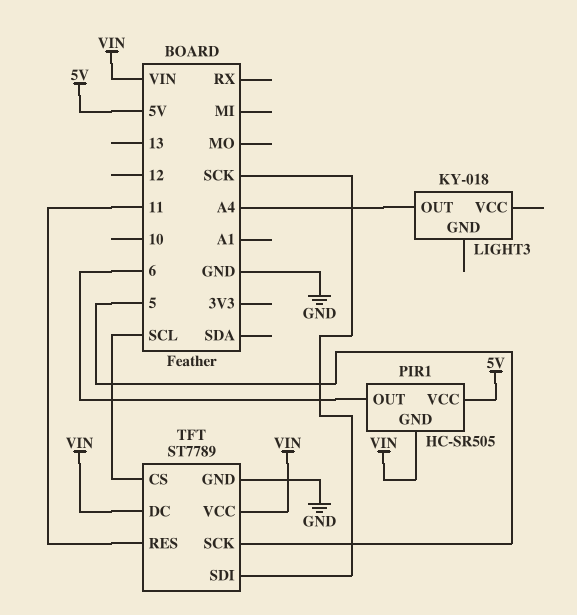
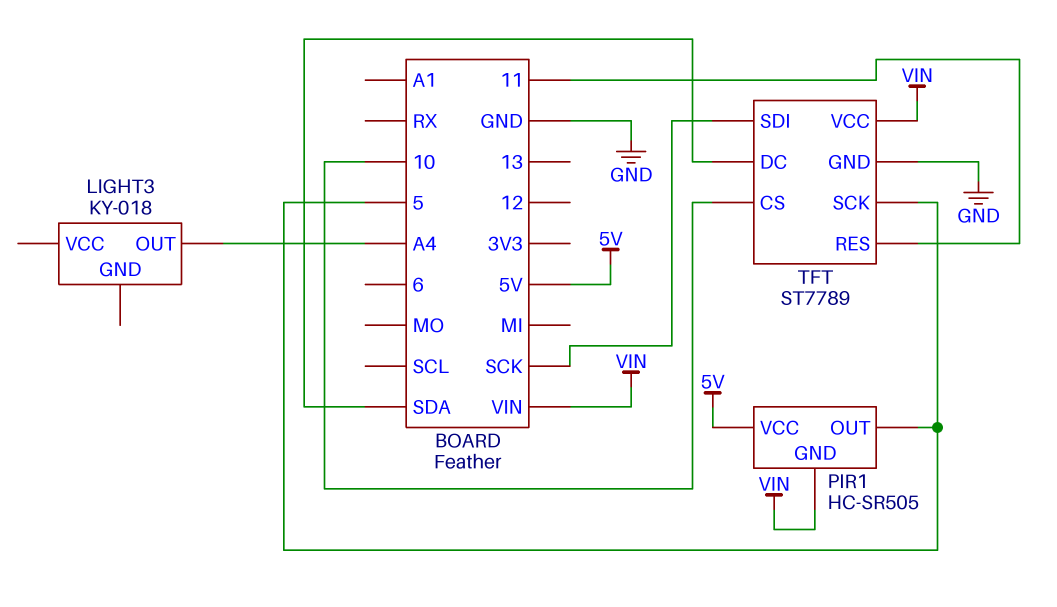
PIR1 pin OUT: 6 -> 5
TFT pin CS: SCL -> 10
TFT pin DC: VIN -> SDA

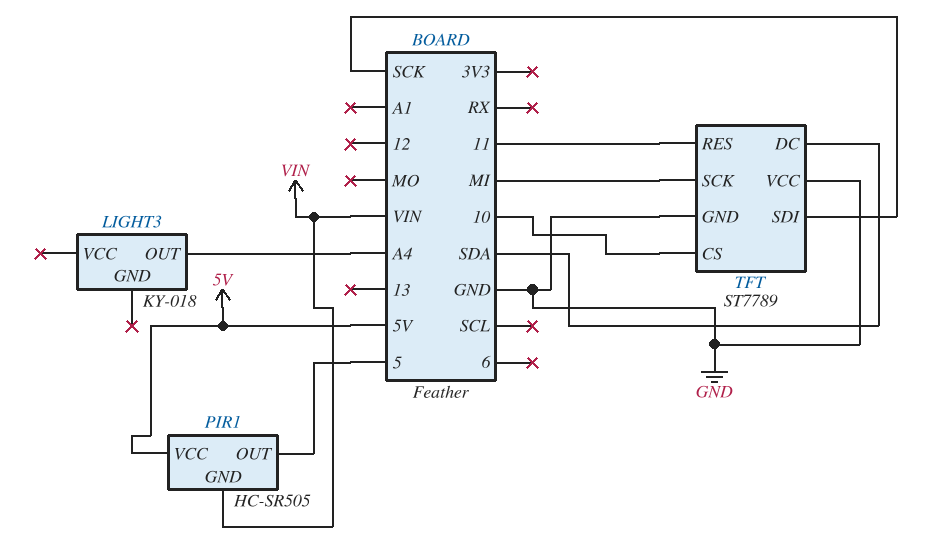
TFT pin SCK: 5 -> MI
TFT pin VCC: VIN -> GND

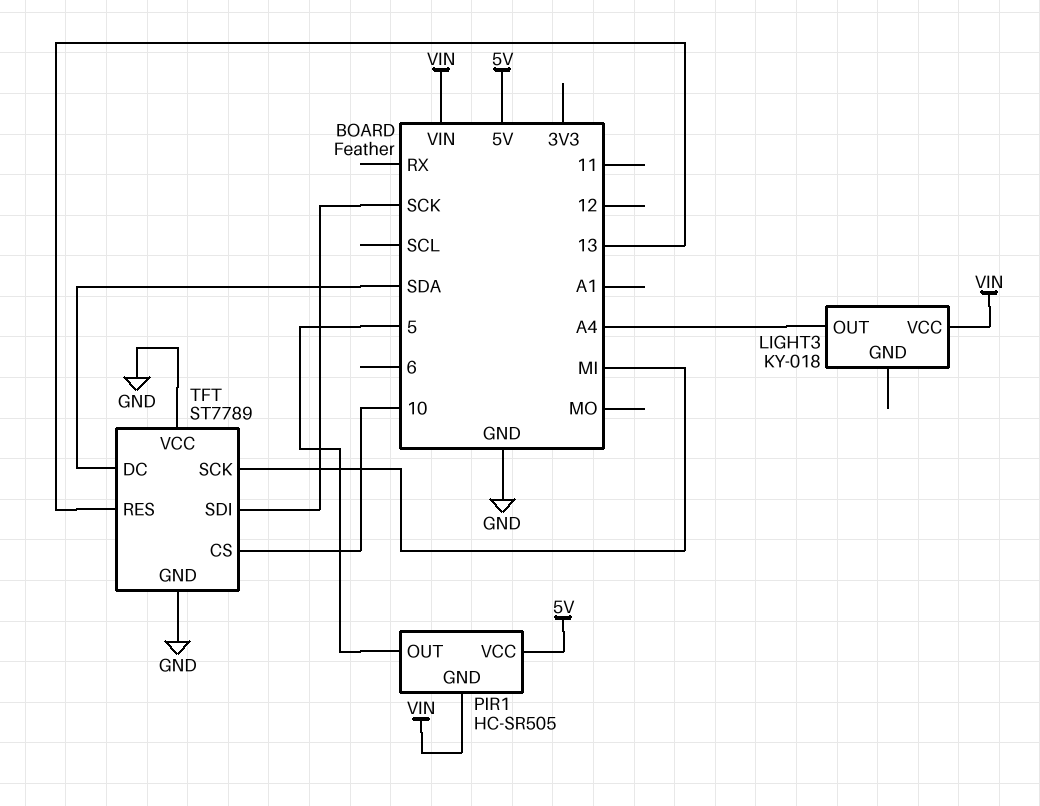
LIGHT3 pin VCC: none -> VIN
TFT pin RES: 11 -> 13

